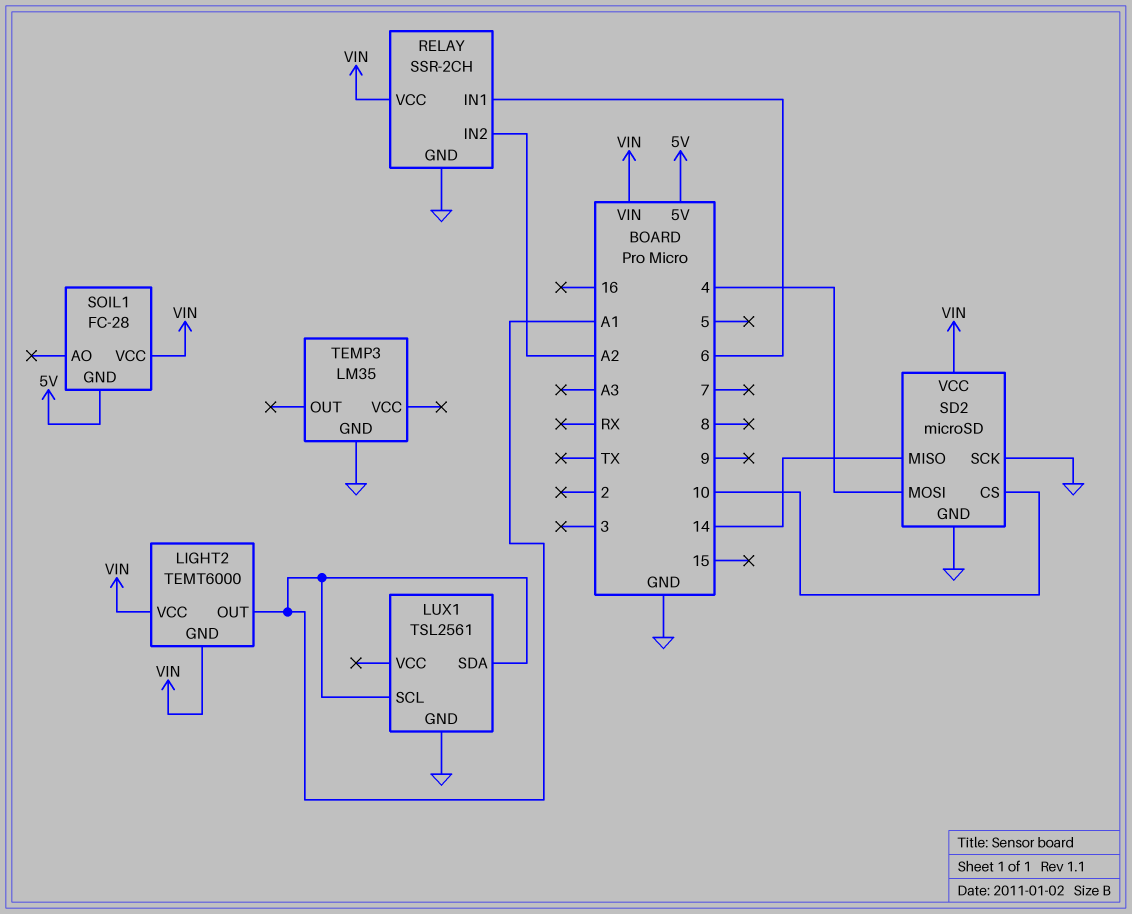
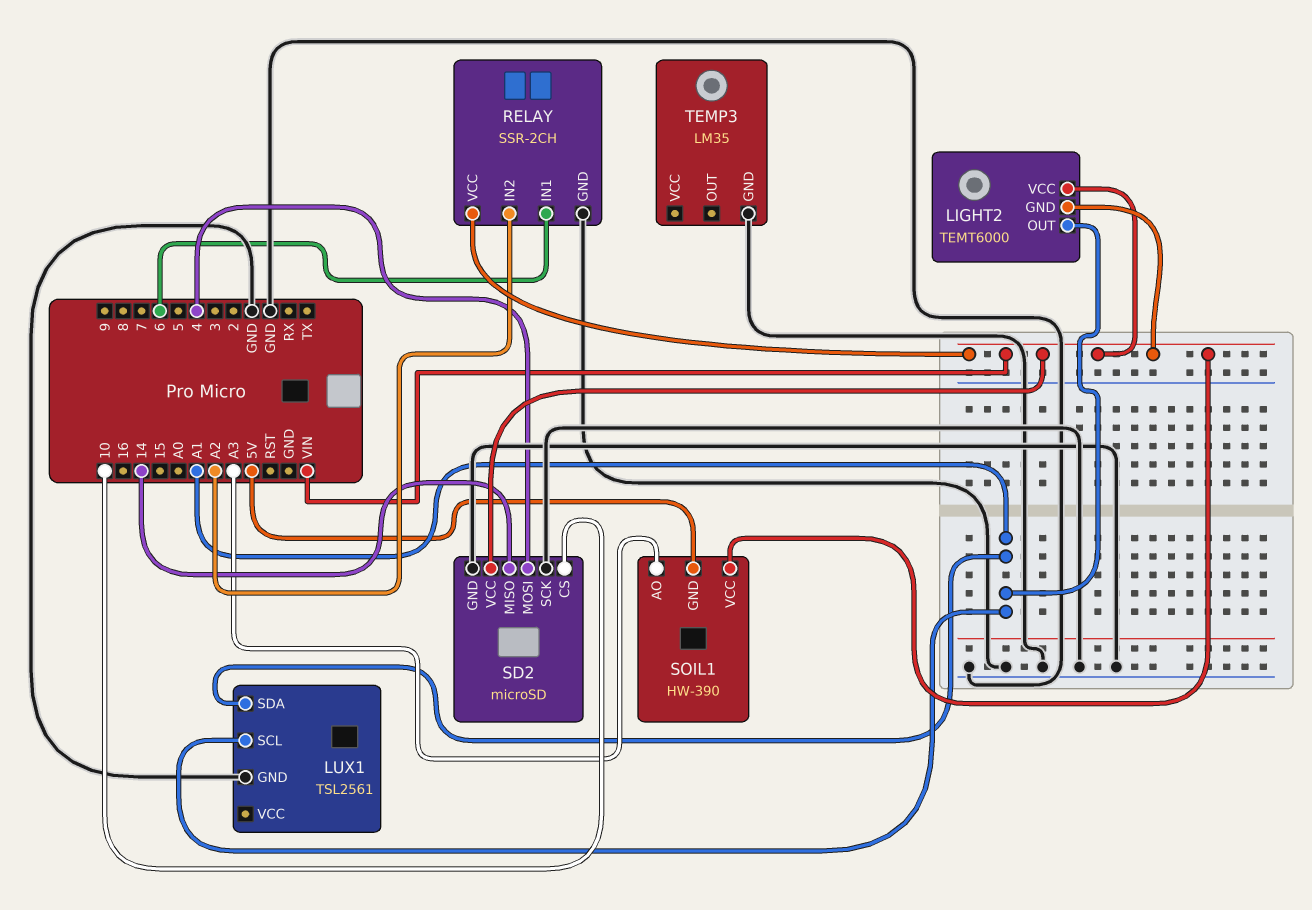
SOIL1: FC-28 -> HW-390
SOIL1 pin AO: none -> A3

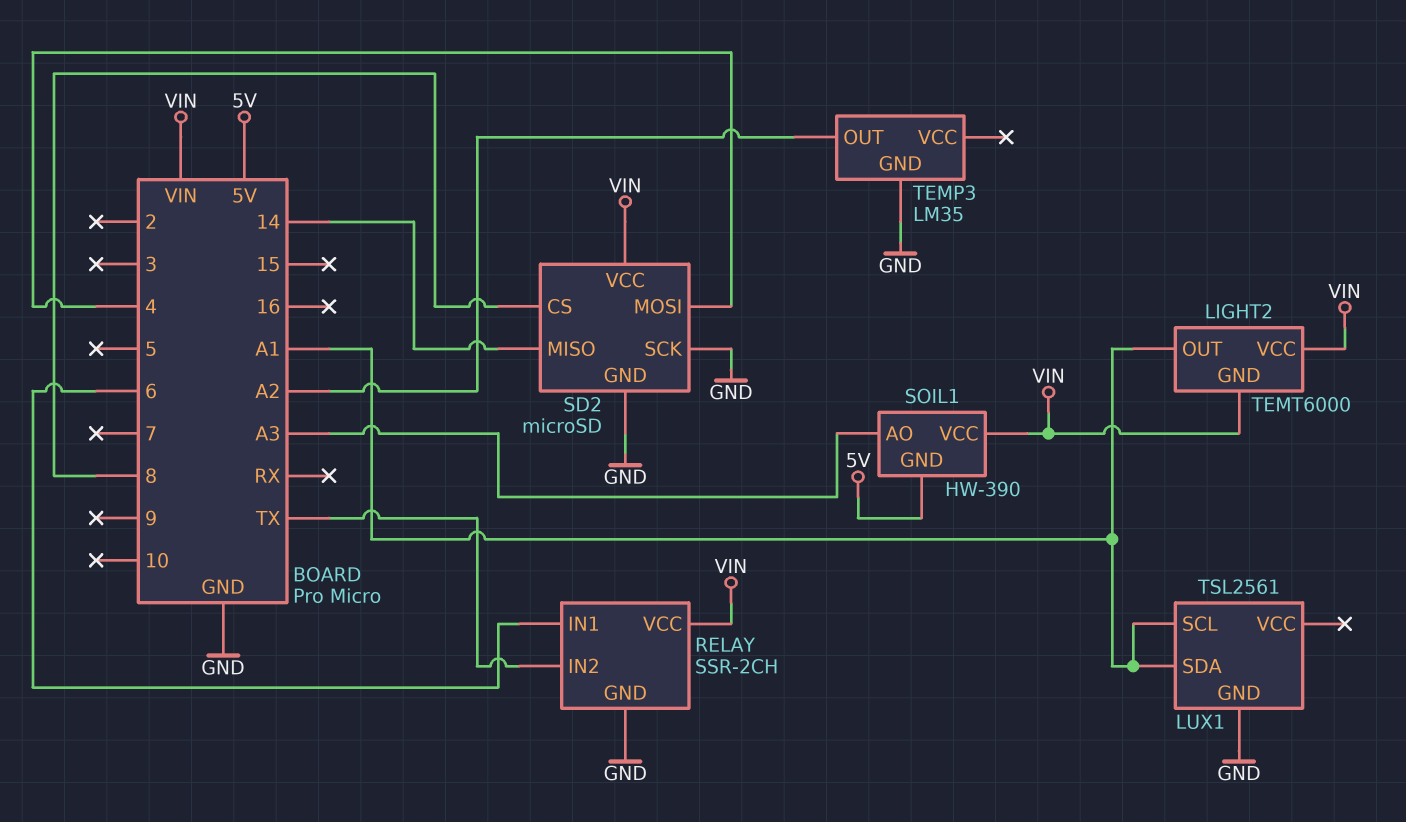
RELAY pin IN2: A2 -> TX
SD2 pin CS: 10 -> 8
TEMP3 pin OUT: none -> A2

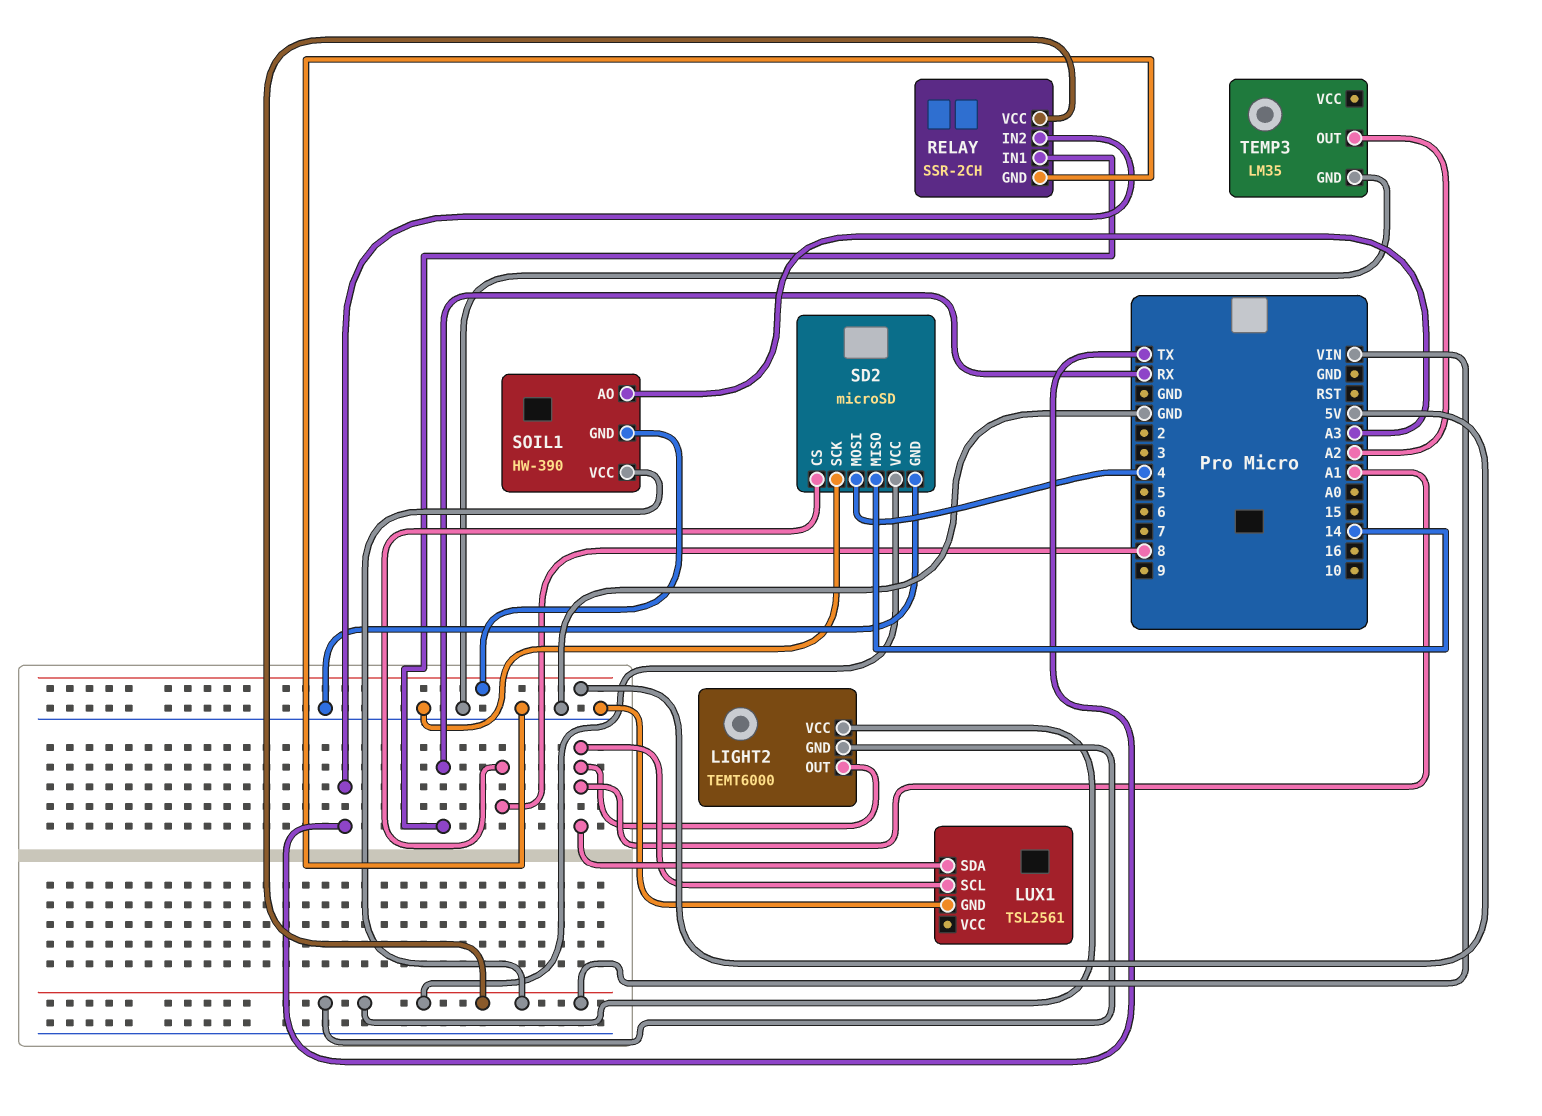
RELAY pin IN1: 6 -> RX

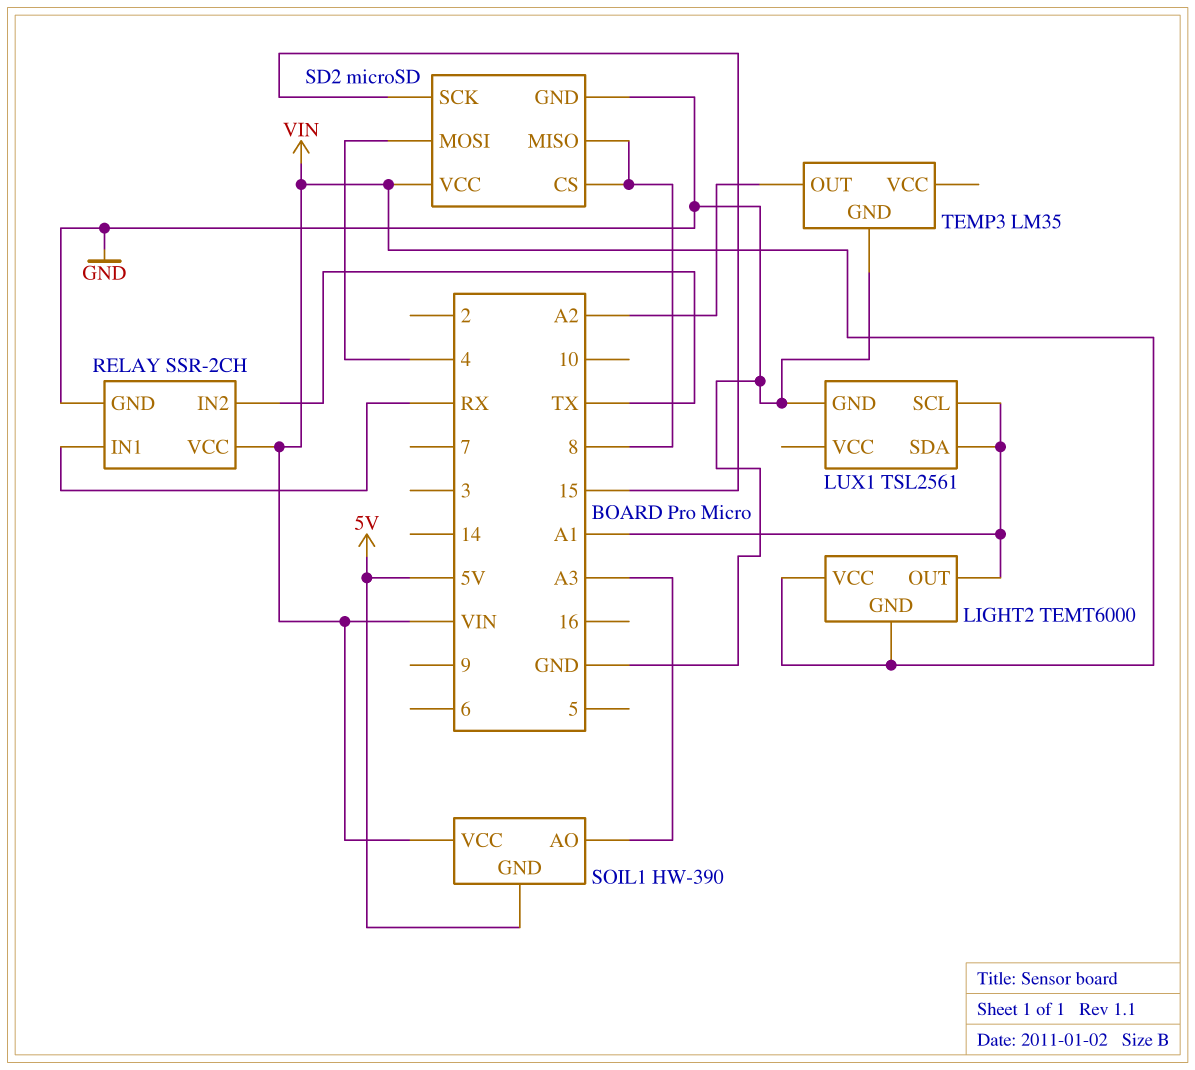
SD2 pin MISO: 14 -> 8
SD2 pin SCK: GND -> 15

